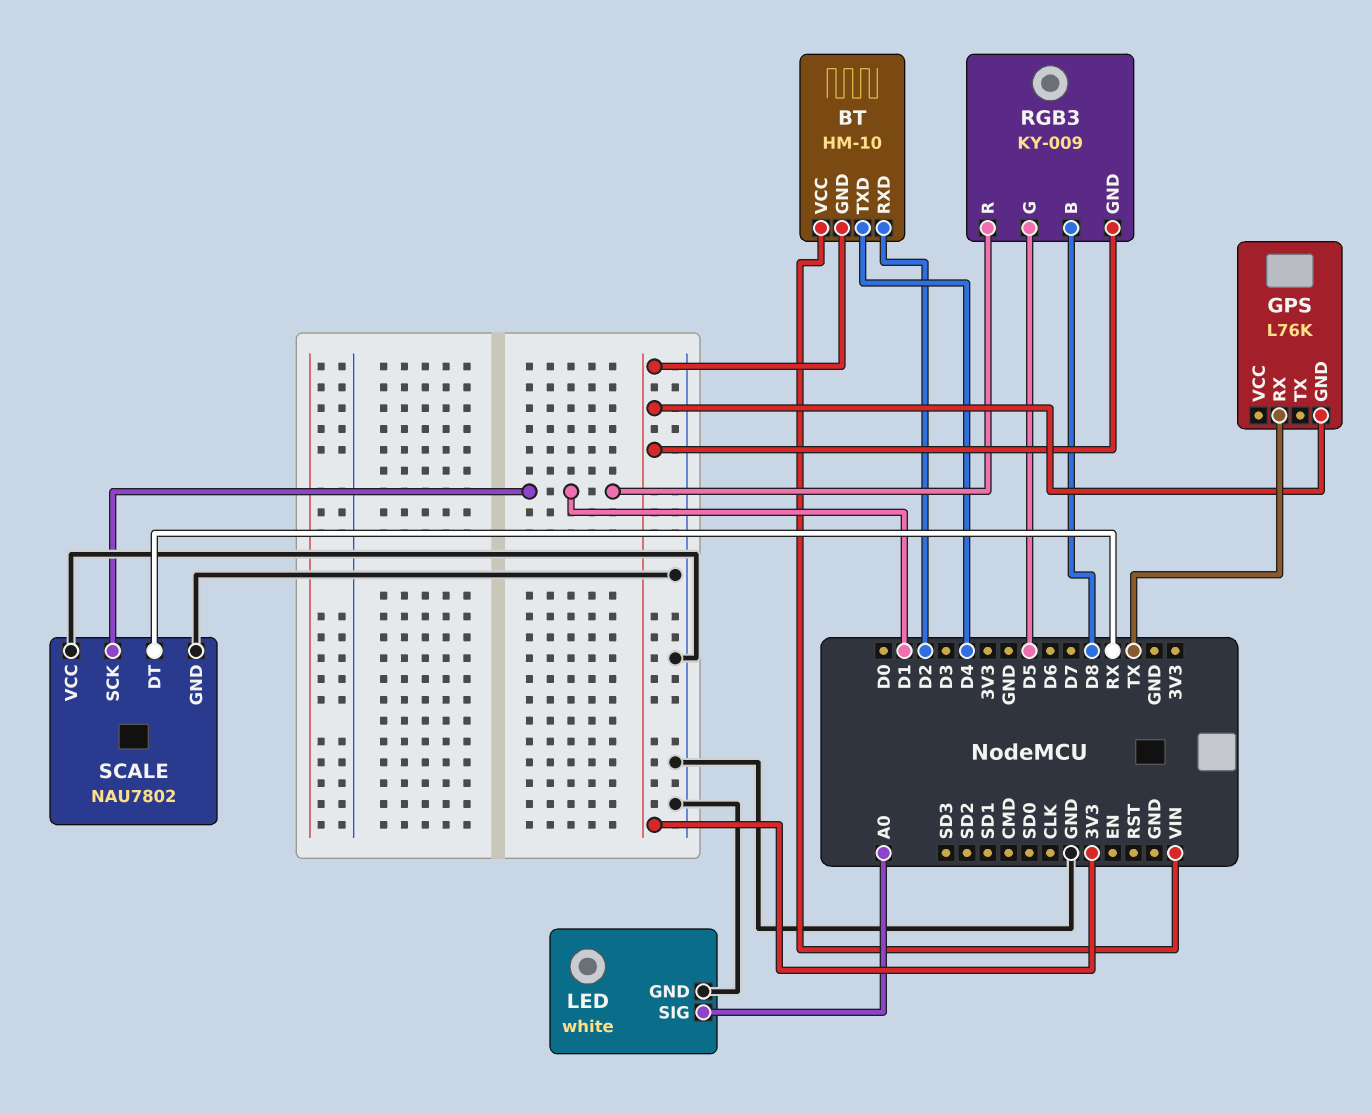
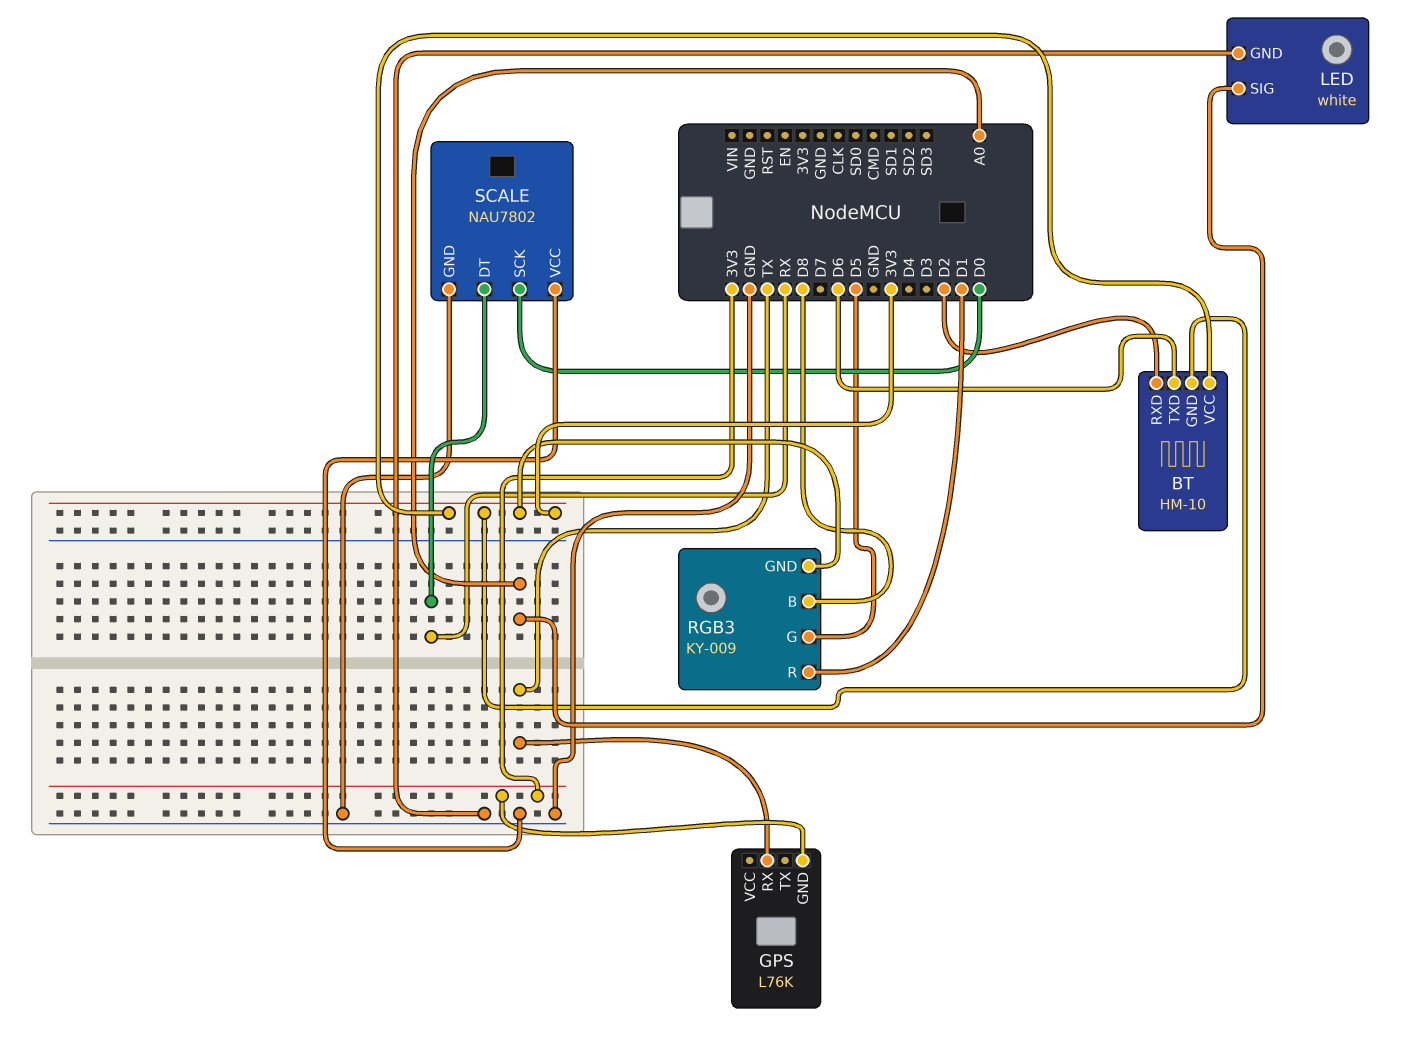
BT pin TXD: D4 -> D6
BT pin VCC: VIN -> 3V3
SCALE pin SCK: D1 -> D0

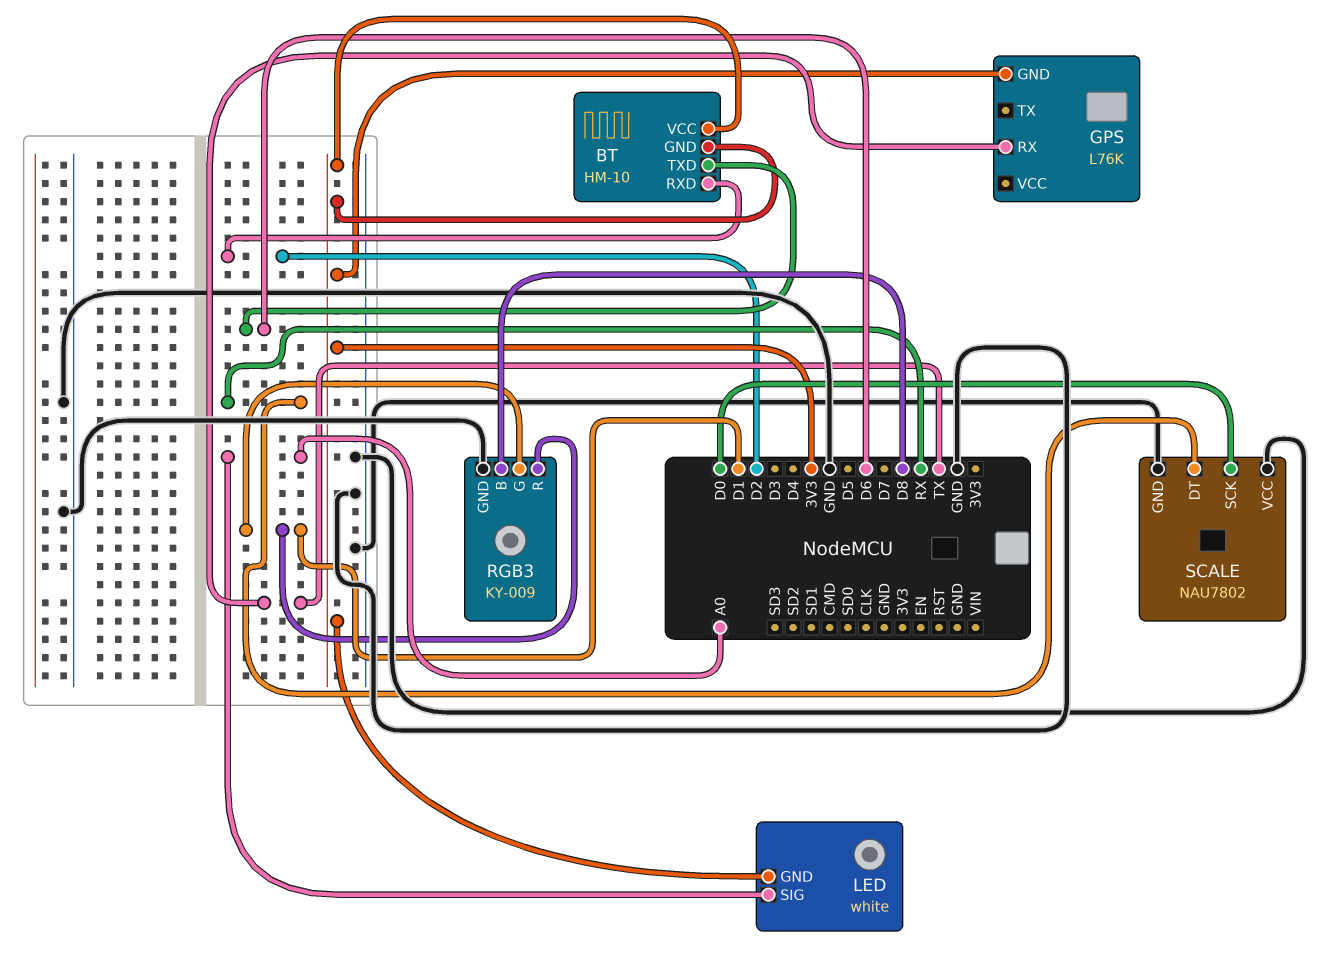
LED pin GND: GND -> 3V3
RGB3 pin G: D5 -> D1
RGB3 pin GND: 3V3 -> GND

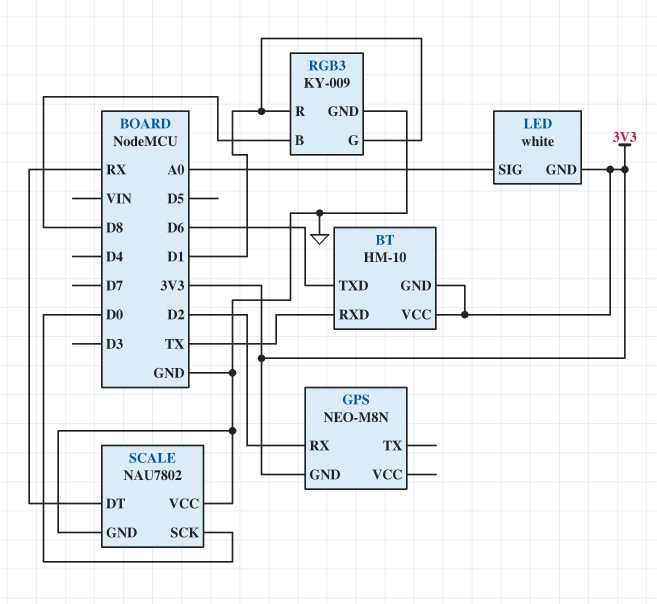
BT pin RXD: D2 -> TX
GPS: L76K -> NEO-M8N
GPS pin RX: TX -> D2

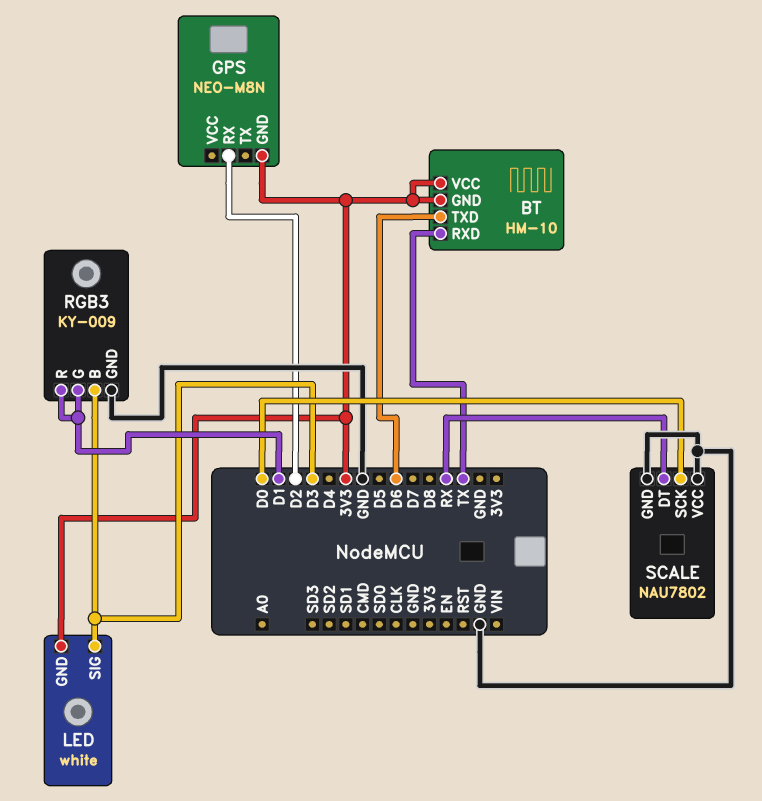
LED pin SIG: A0 -> D3
RGB3 pin B: D8 -> D3

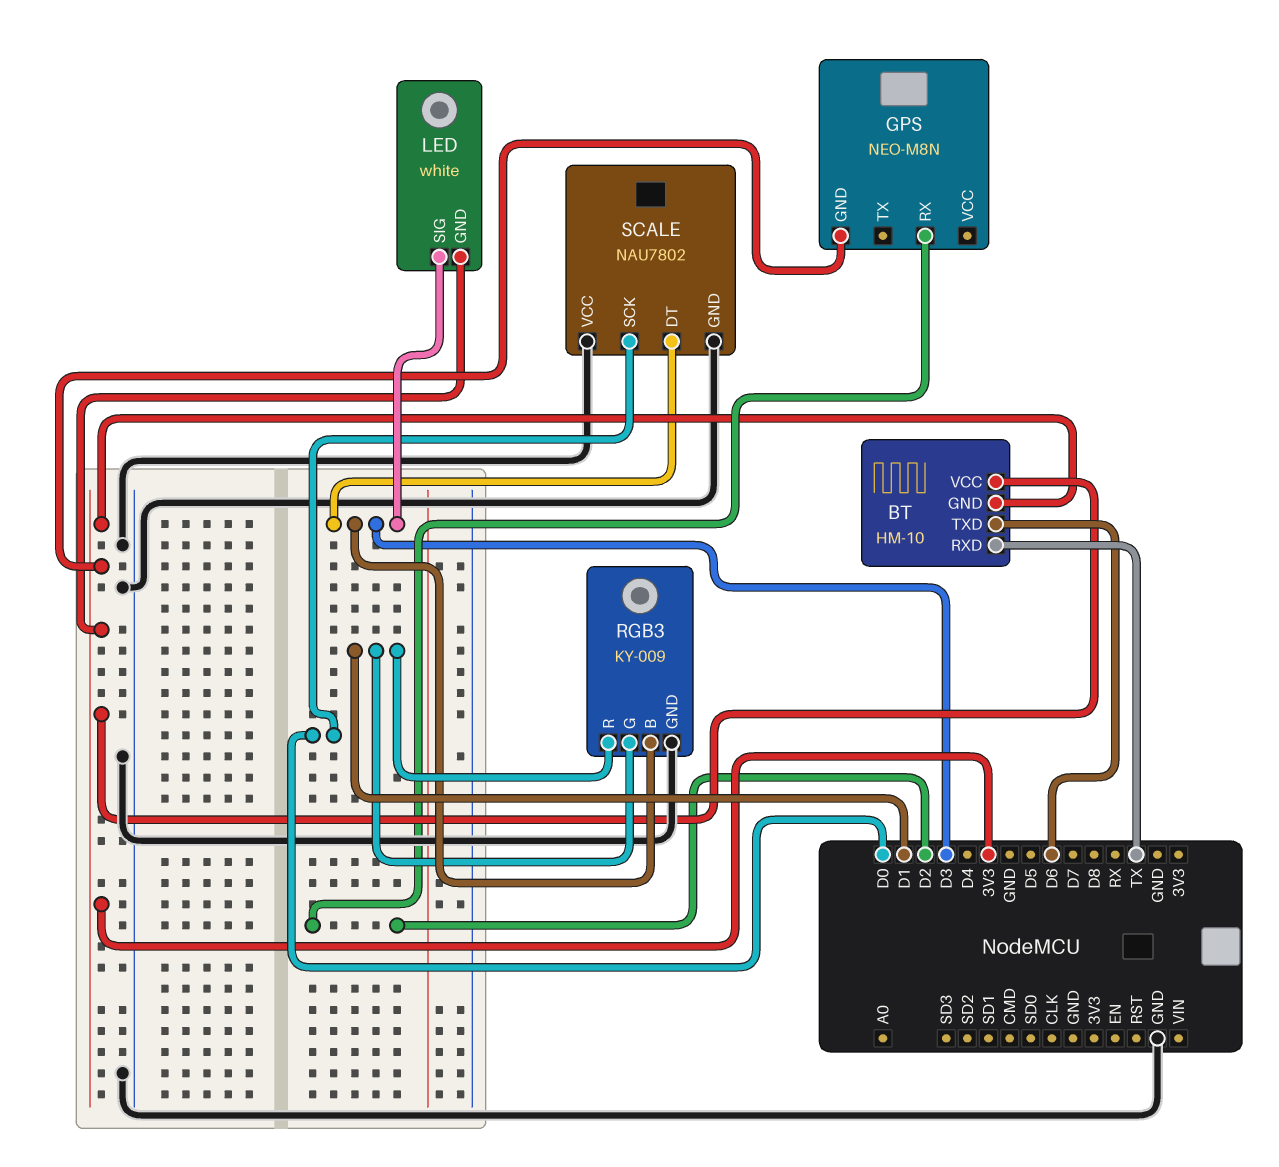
SCALE pin DT: RX -> D3

